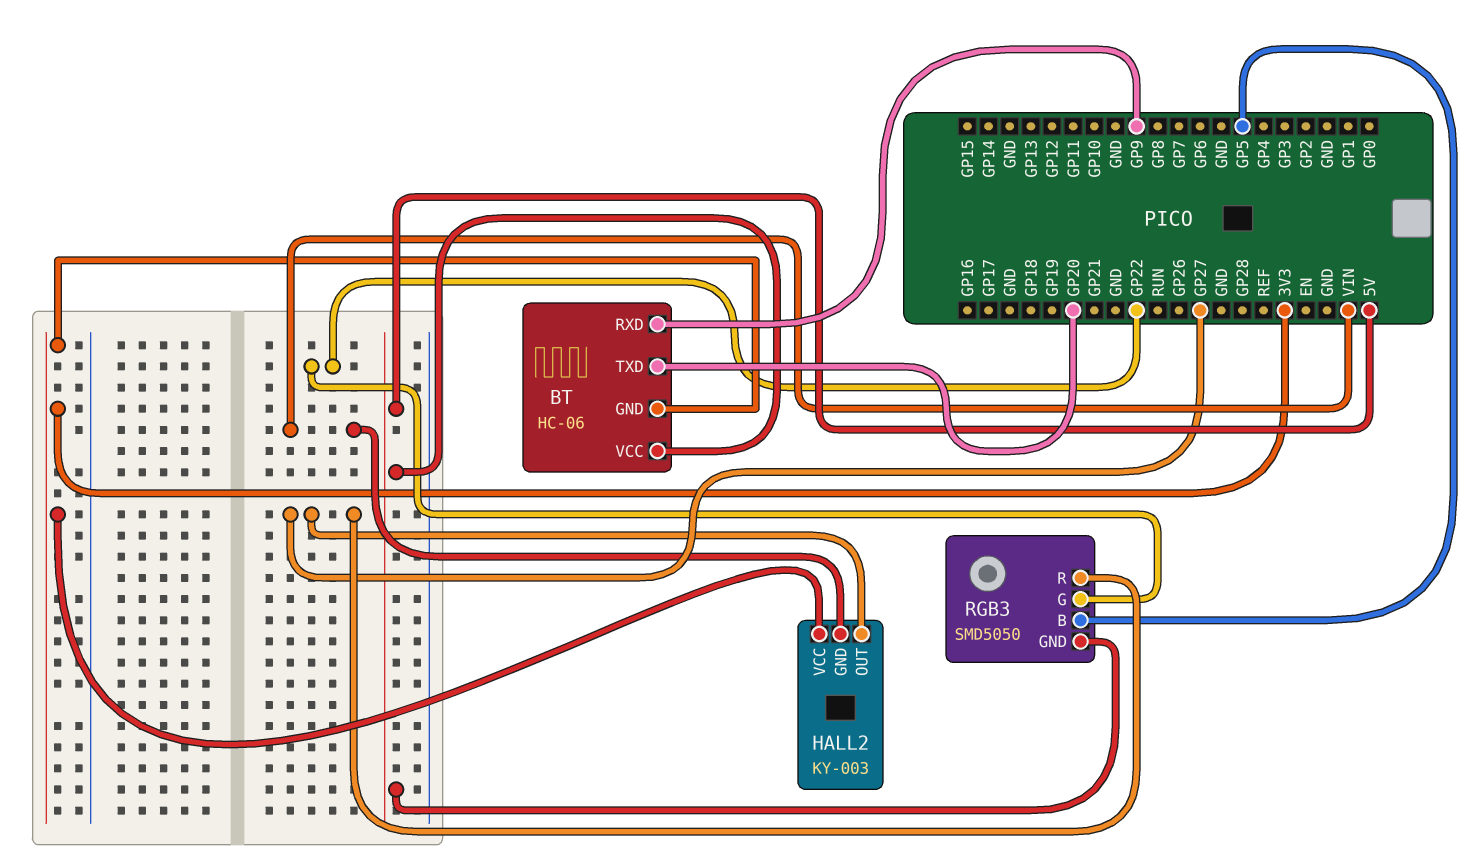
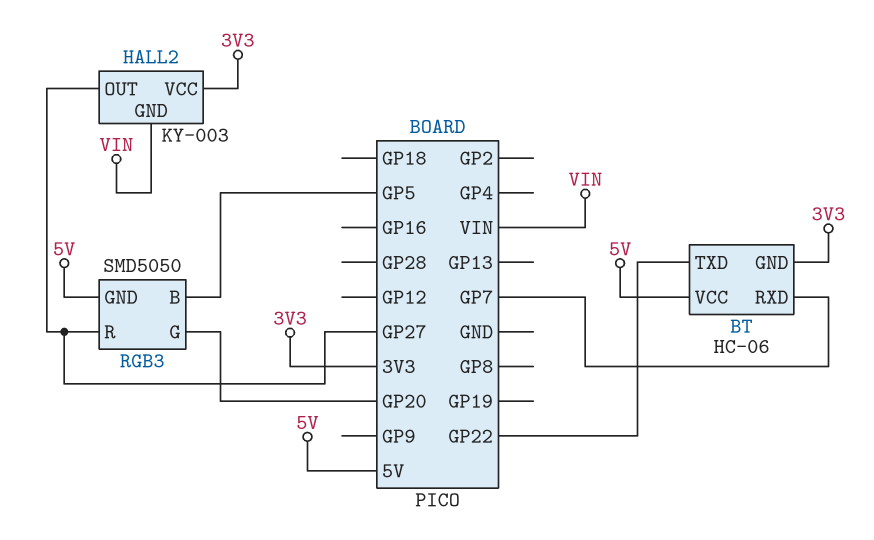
BT pin RXD: GP9 -> GP7
BT pin TXD: GP20 -> GP22
RGB3 pin G: GP22 -> GP20

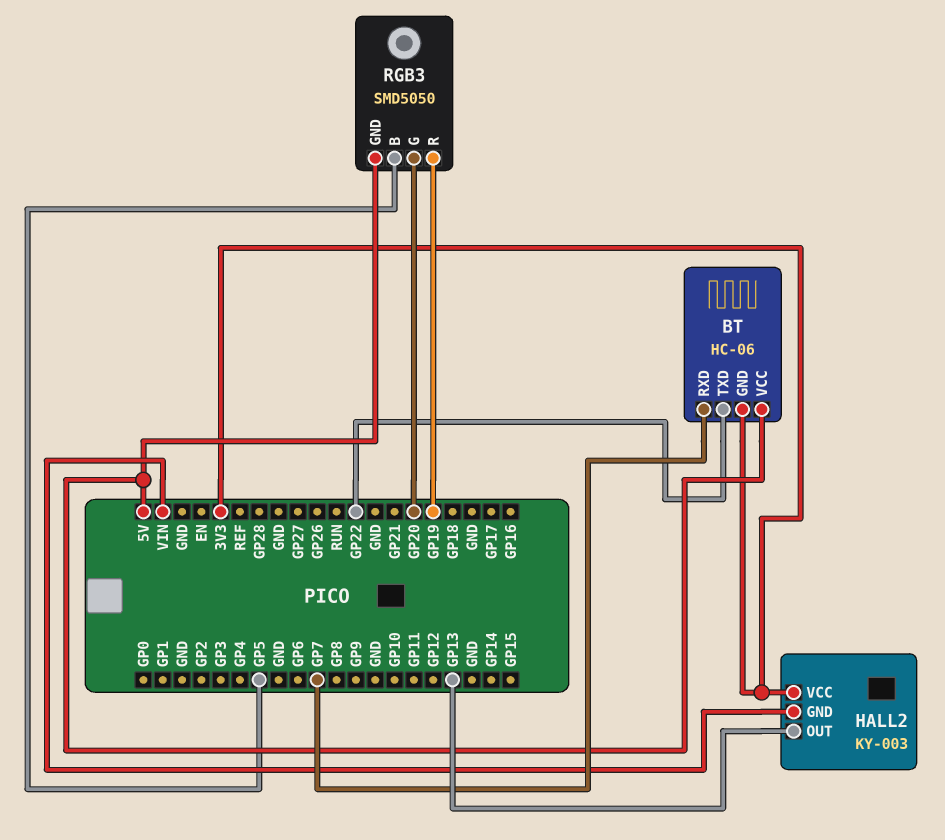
HALL2 pin OUT: GP27 -> GP13
RGB3 pin R: GP27 -> GP19

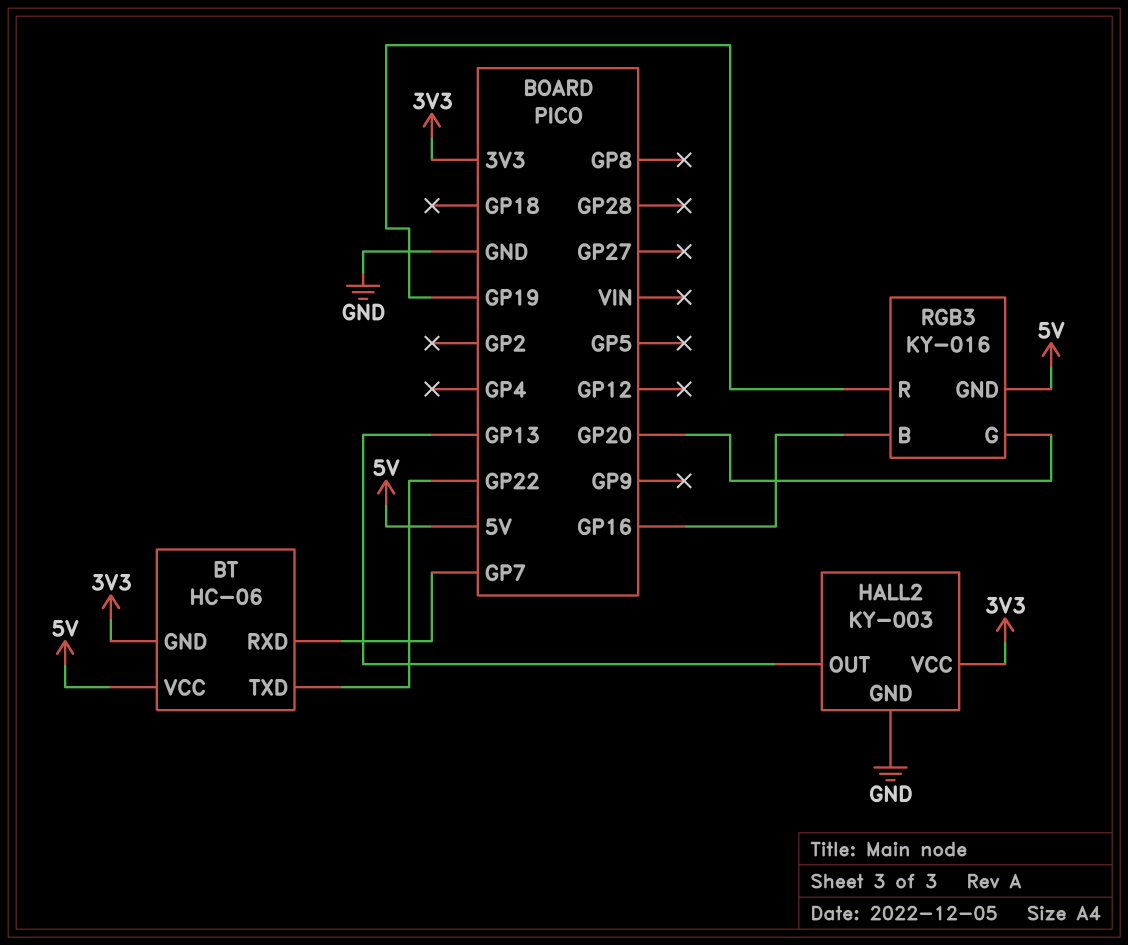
HALL2 pin GND: VIN -> GND
RGB3: SMD5050 -> KY-016
RGB3 pin B: GP5 -> GP16

